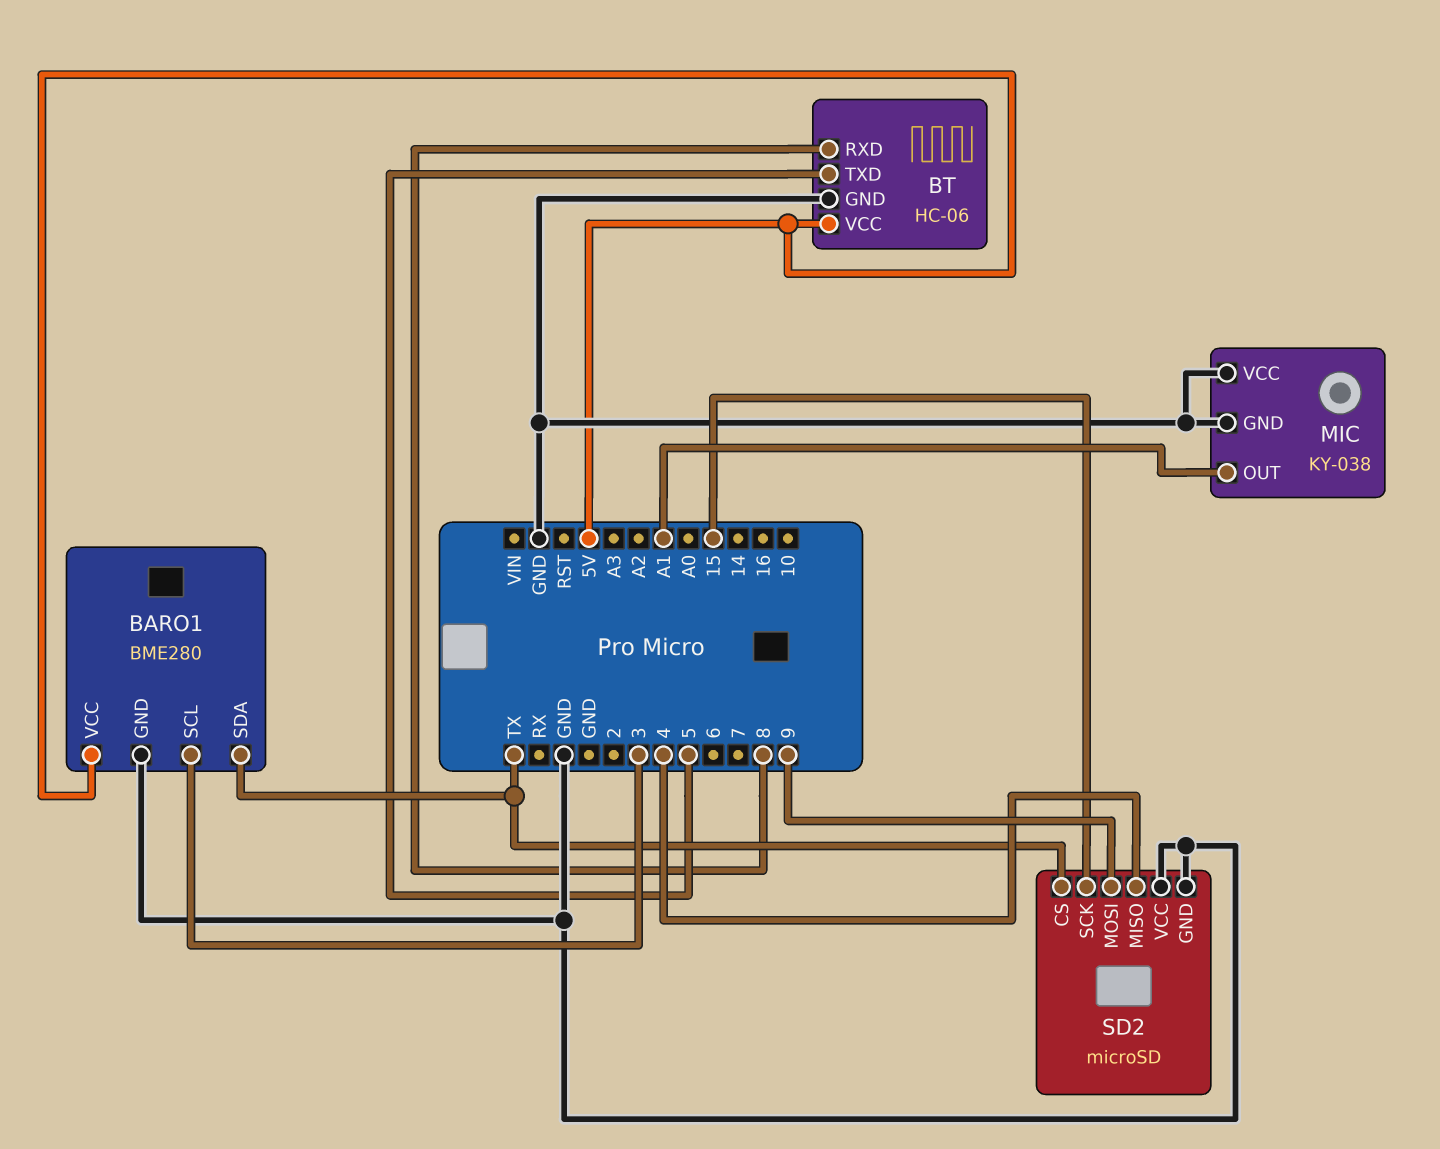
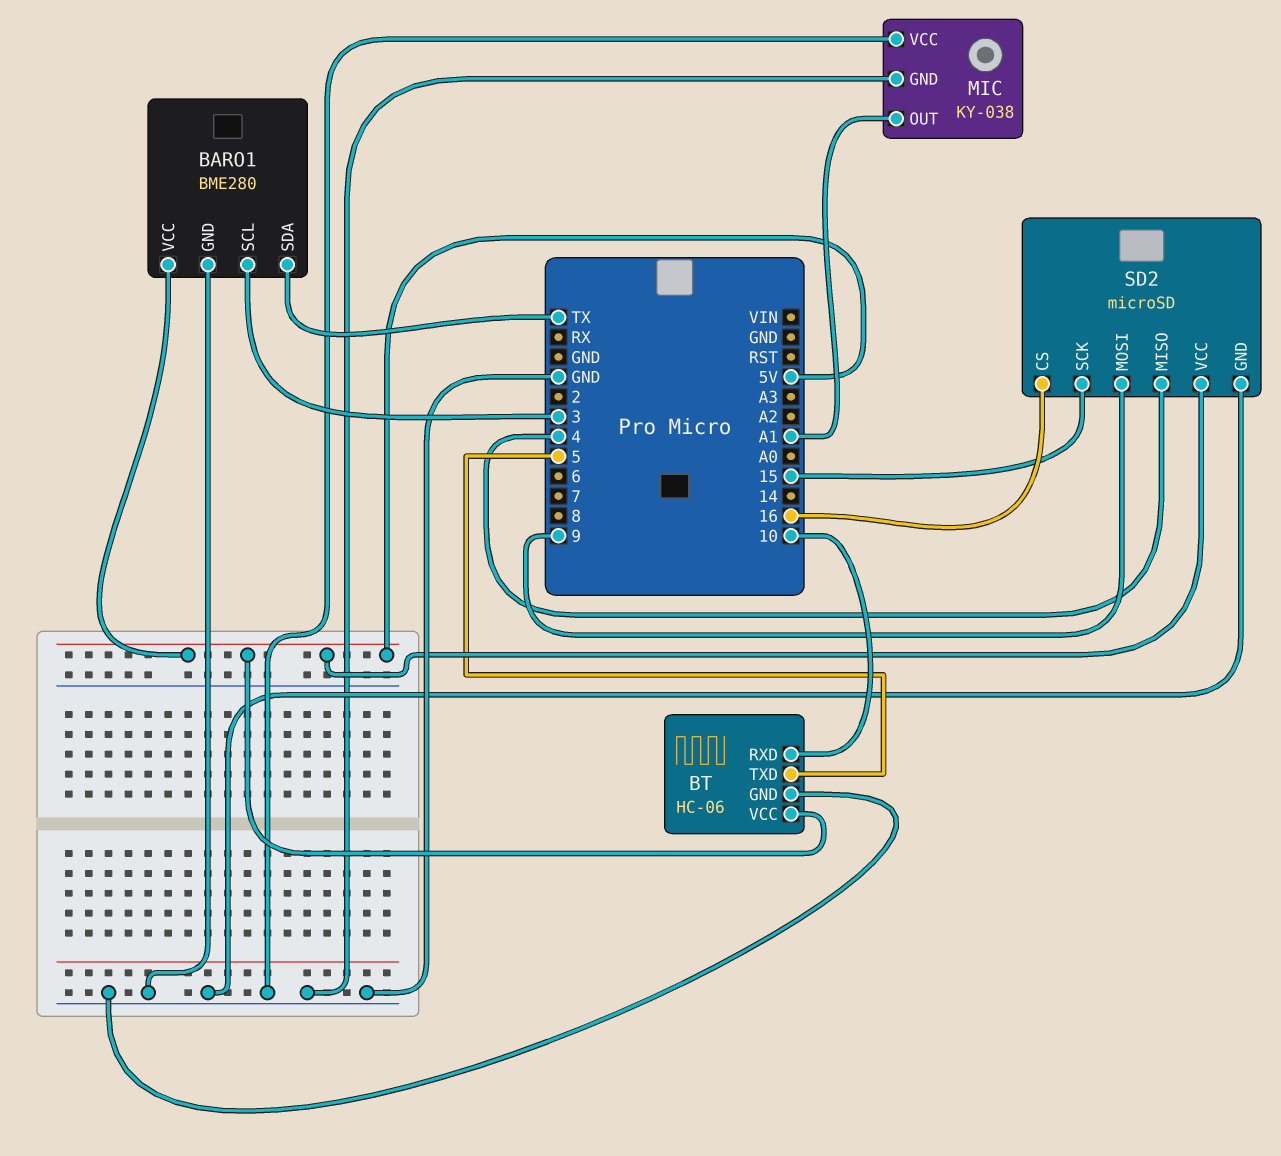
BT pin RXD: 8 -> 10
SD2 pin CS: TX -> 16
SD2 pin VCC: GND -> 5V

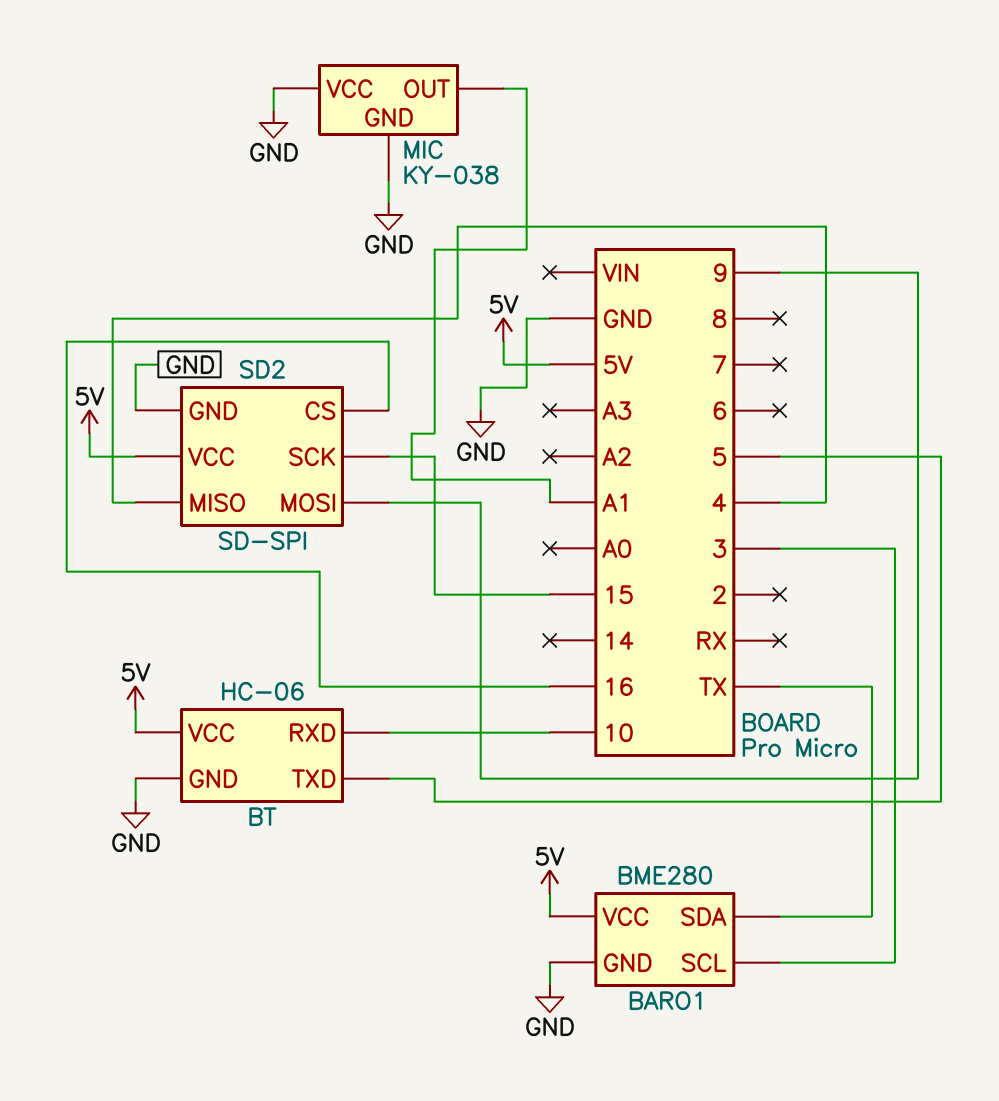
SD2: microSD -> SD-SPI

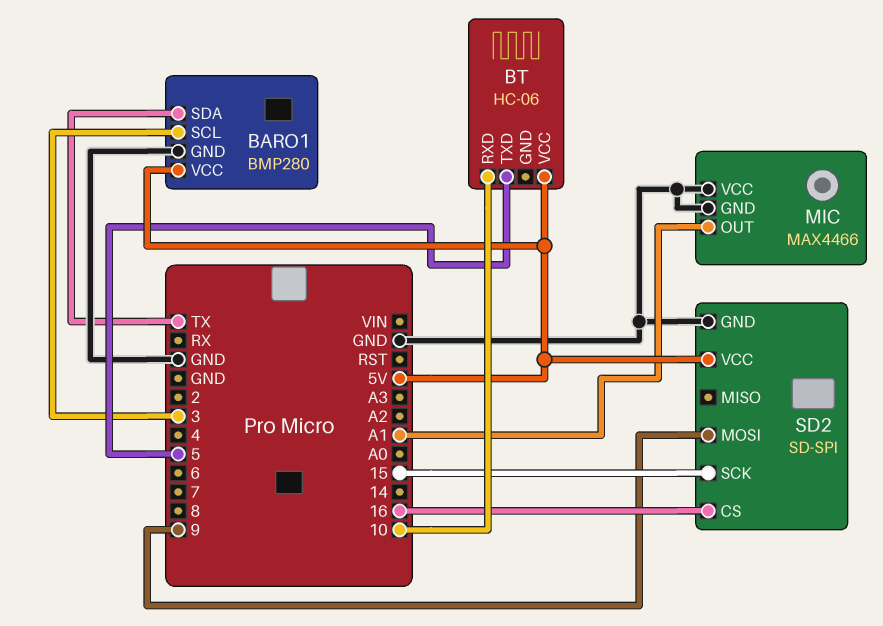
BARO1: BME280 -> BMP280
BT pin GND: GND -> none
MIC: KY-038 -> MAX4466
SD2 pin MISO: 4 -> none

